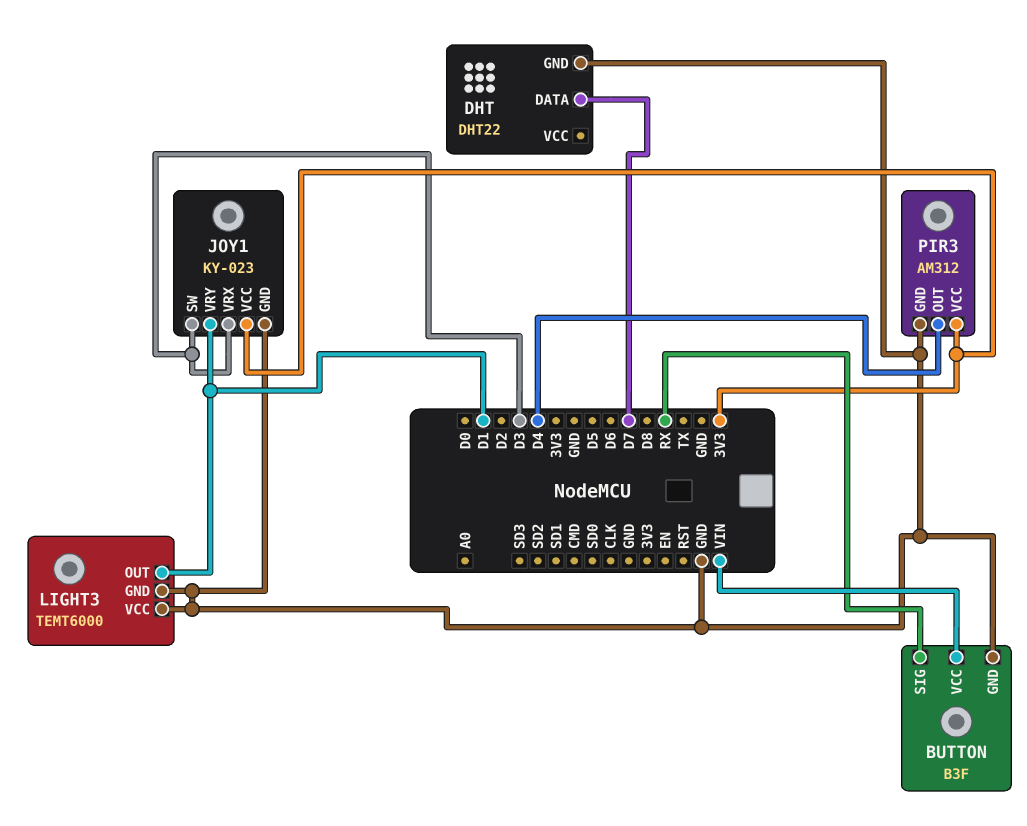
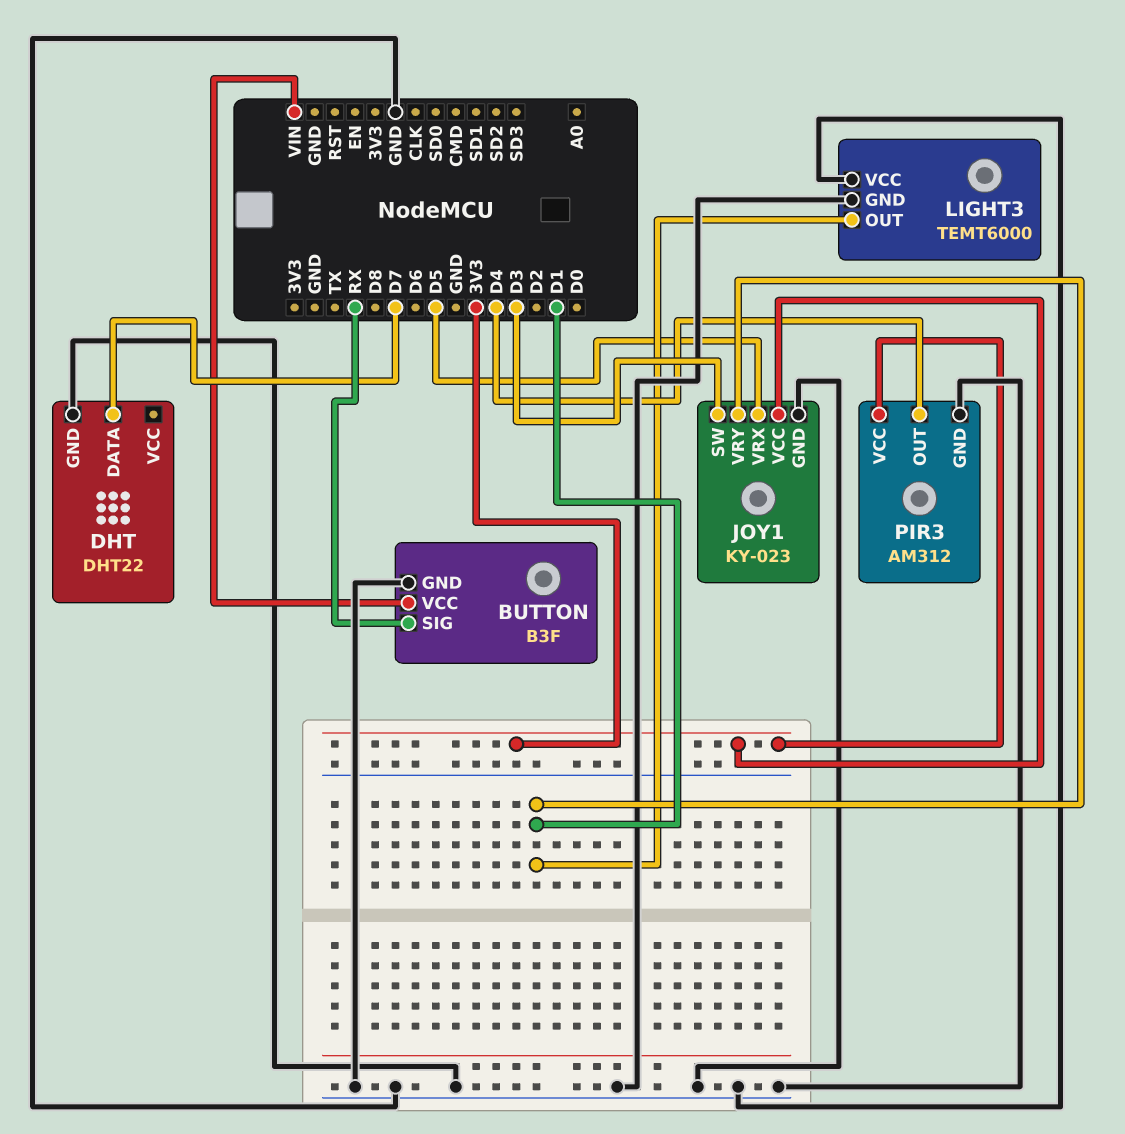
JOY1 pin VRX: D3 -> D5

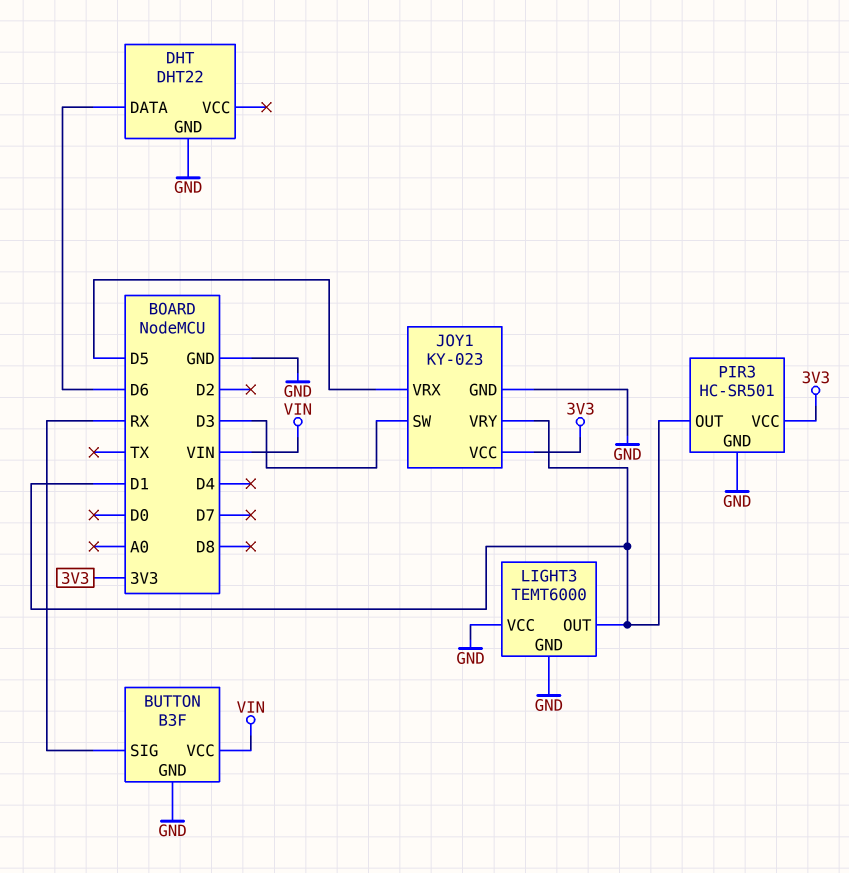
DHT pin DATA: D7 -> D6
PIR3: AM312 -> HC-SR501
PIR3 pin OUT: D4 -> D1

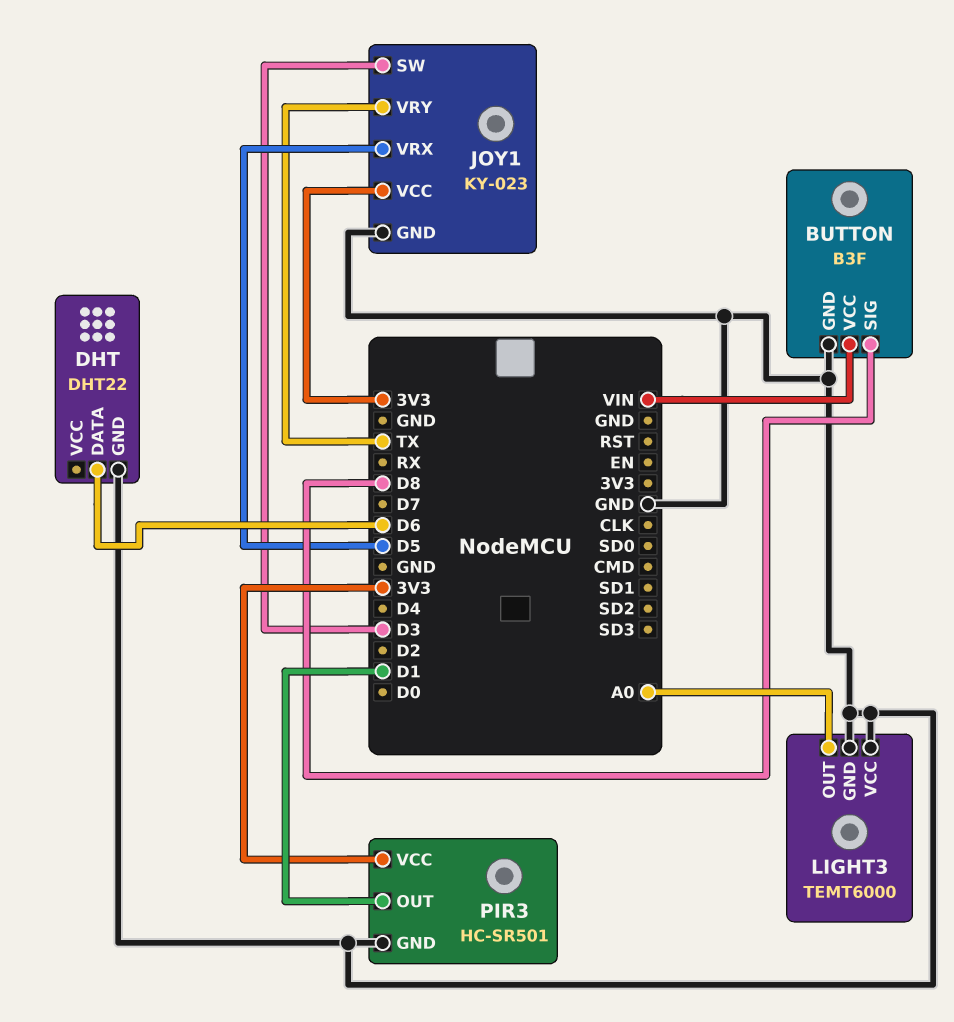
BUTTON pin SIG: RX -> D8
JOY1 pin VRY: D1 -> TX
LIGHT3 pin OUT: D1 -> A0

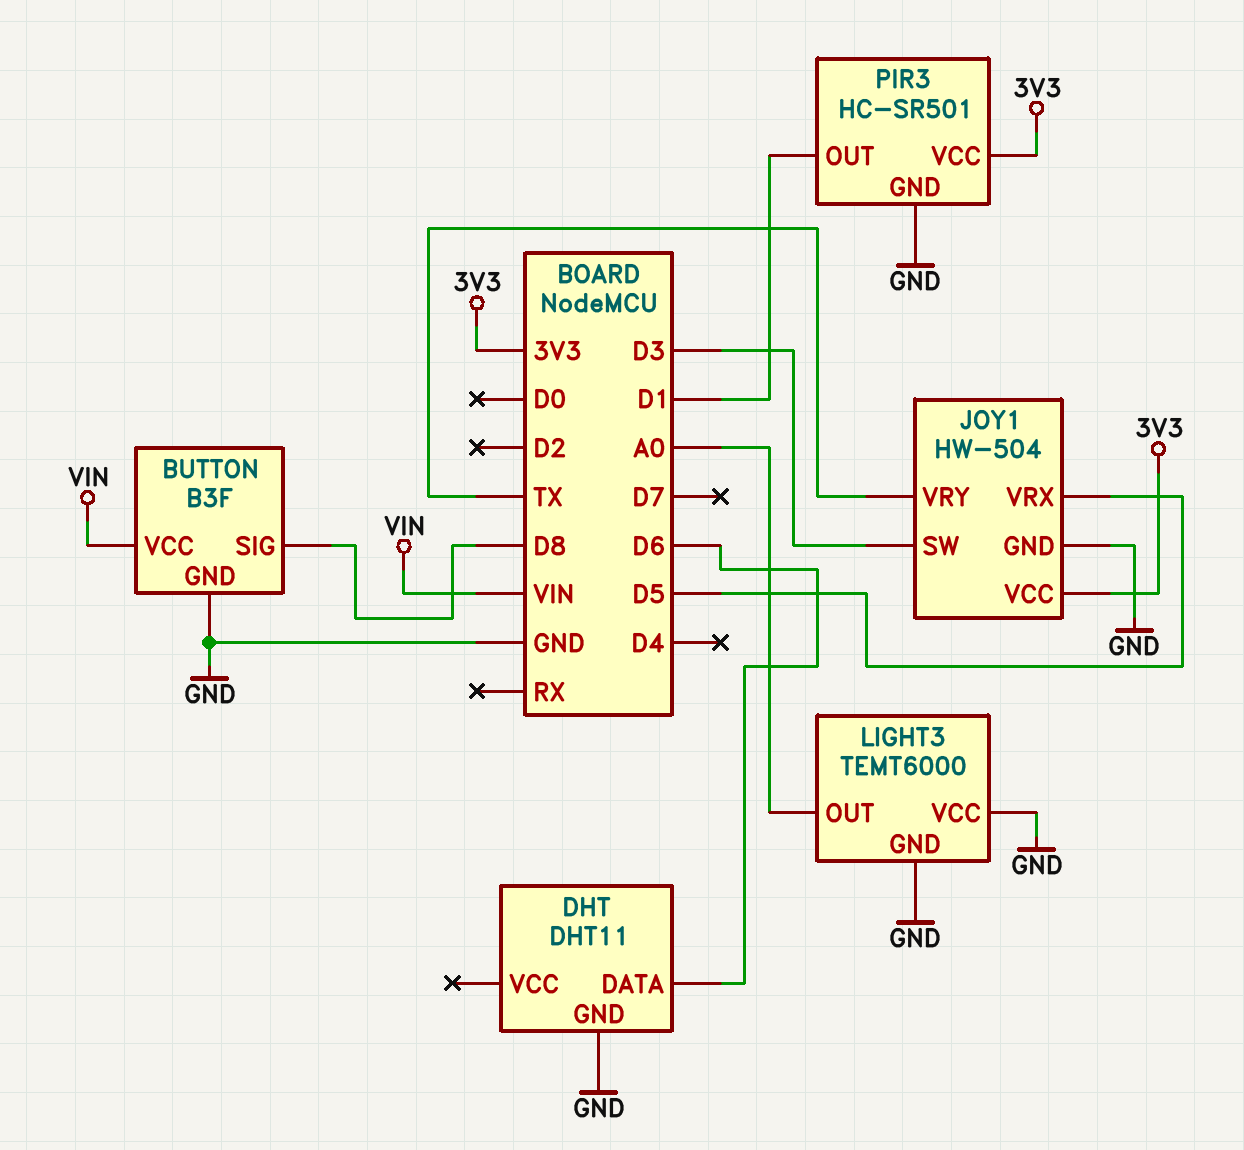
DHT: DHT22 -> DHT11
JOY1: KY-023 -> HW-504

